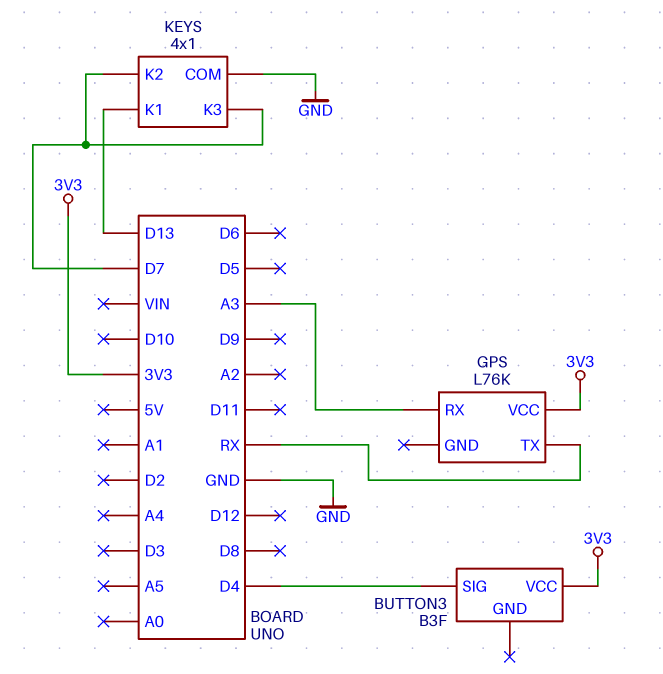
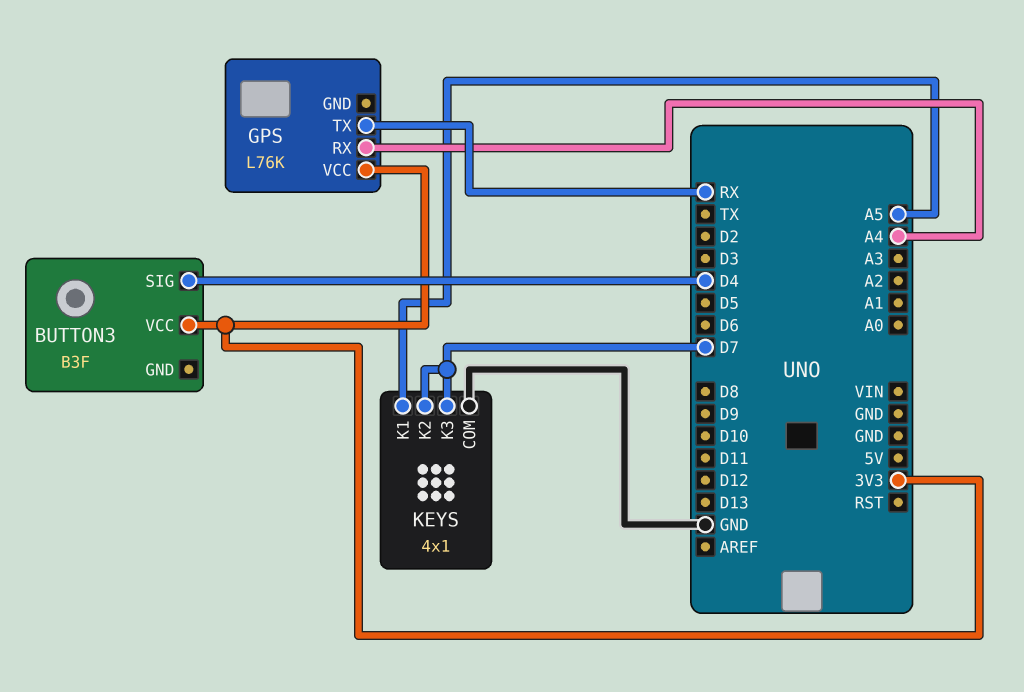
GPS pin RX: A3 -> A4
KEYS pin K1: D13 -> A5

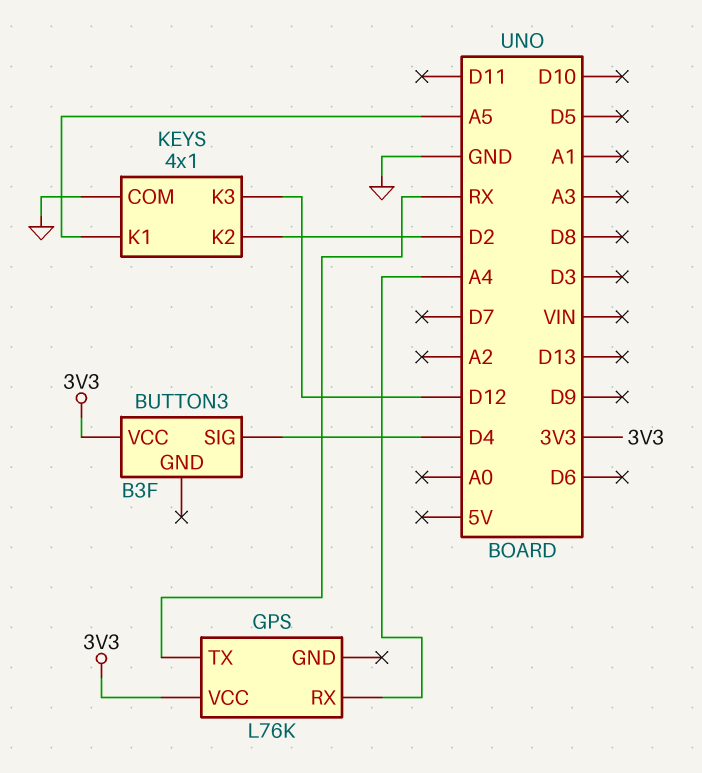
KEYS pin K2: D7 -> D2
KEYS pin K3: D7 -> D12

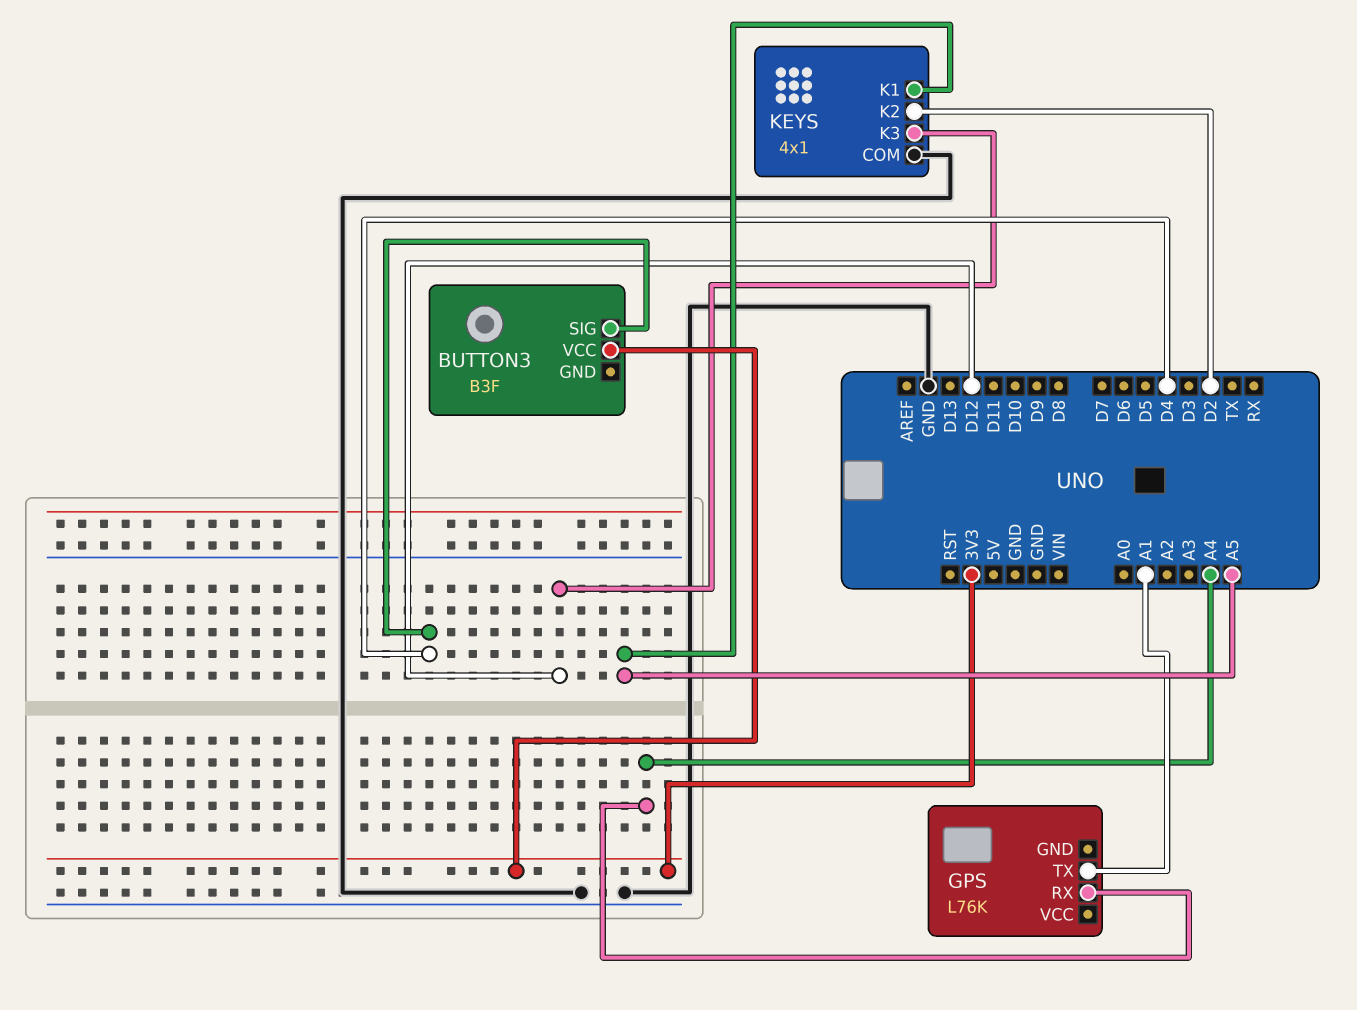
GPS pin TX: RX -> A1
GPS pin VCC: 3V3 -> none

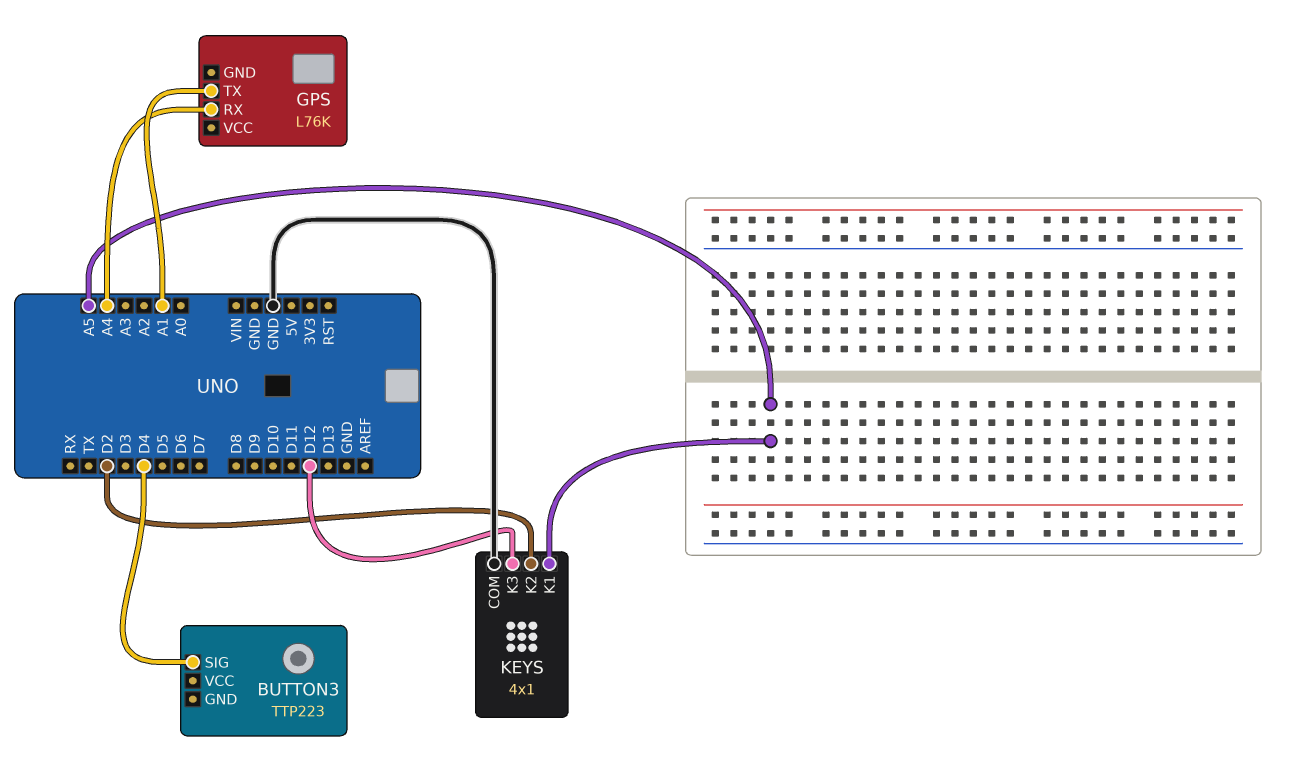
BUTTON3: B3F -> TTP223
BUTTON3 pin VCC: 3V3 -> none

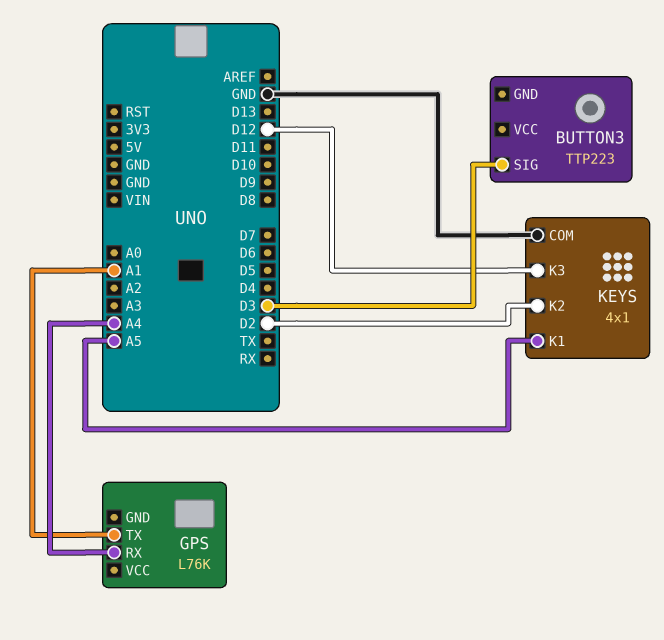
BUTTON3 pin SIG: D4 -> D3

